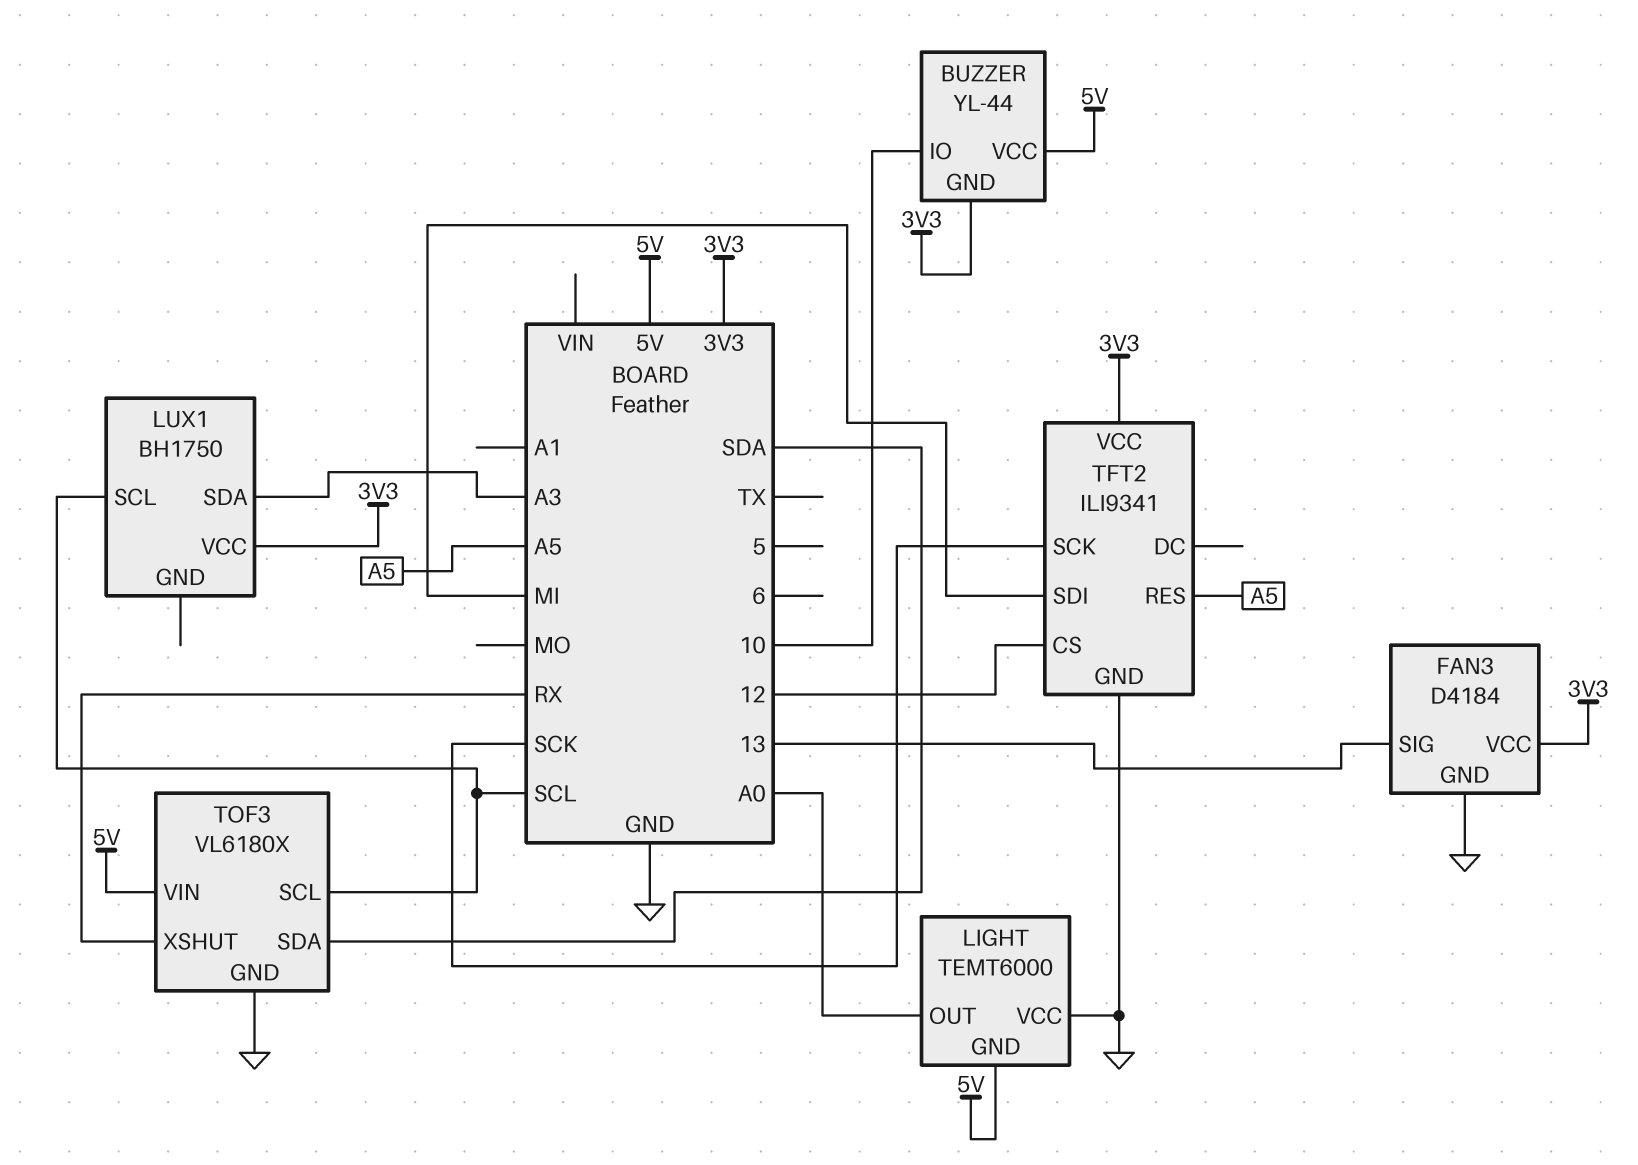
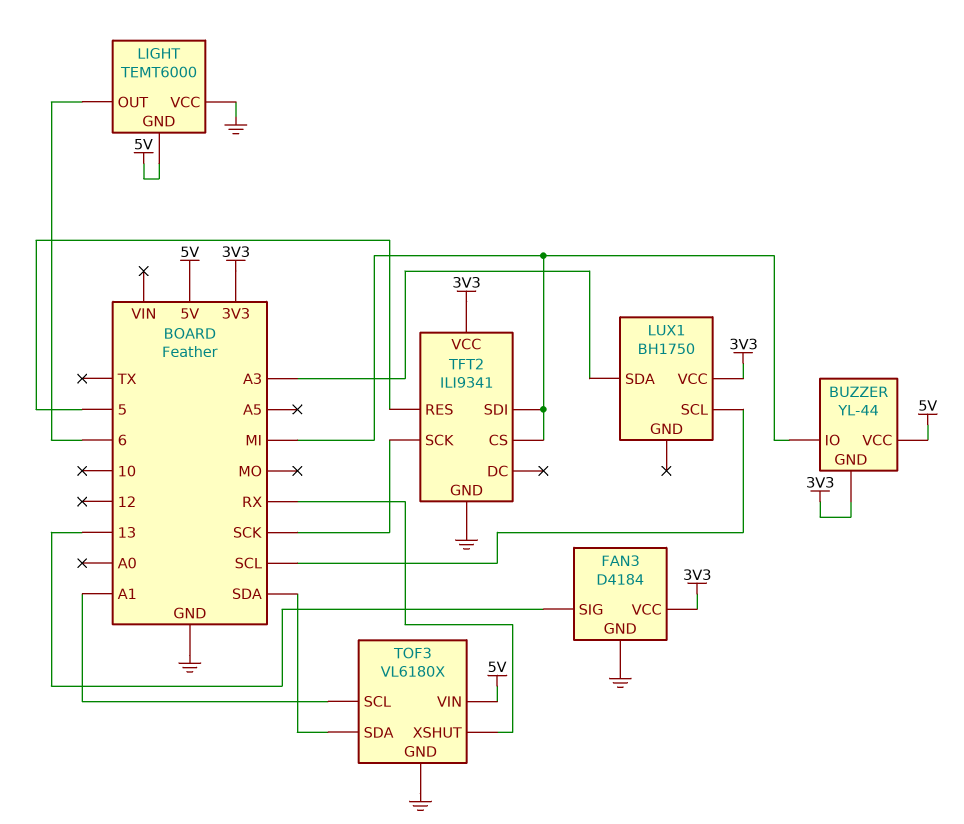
BUZZER pin IO: 10 -> MI
LIGHT pin OUT: A0 -> 6
TFT2 pin CS: 12 -> MI
TFT2 pin RES: A5 -> 5
TOF3 pin SCL: SCL -> A1

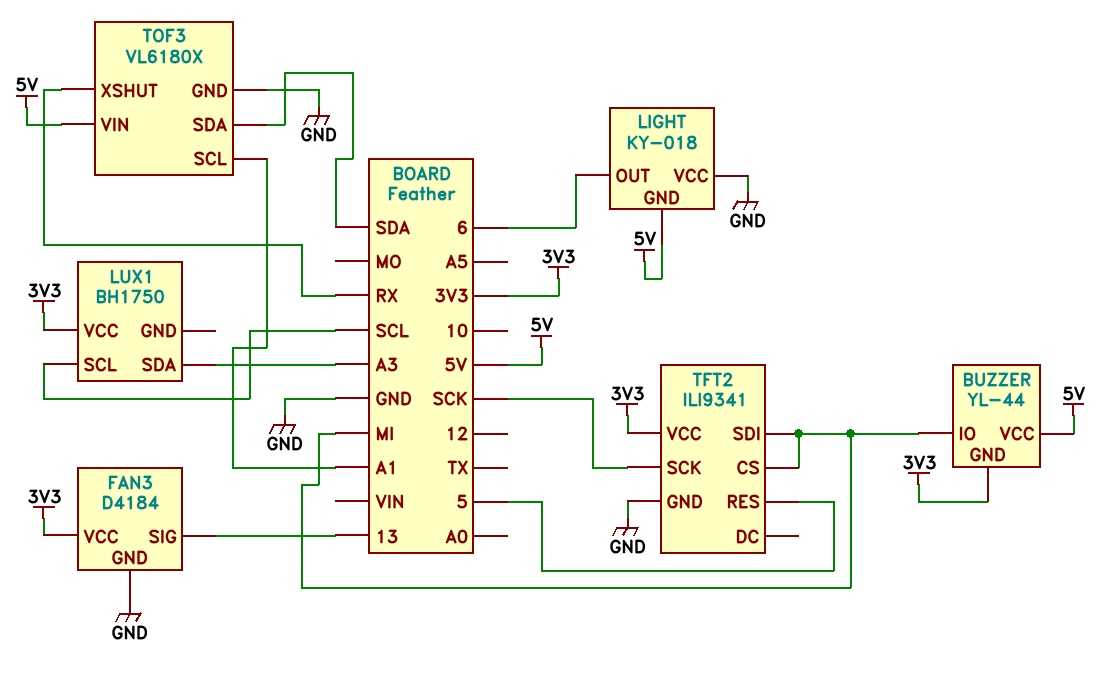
LIGHT: TEMT6000 -> KY-018

